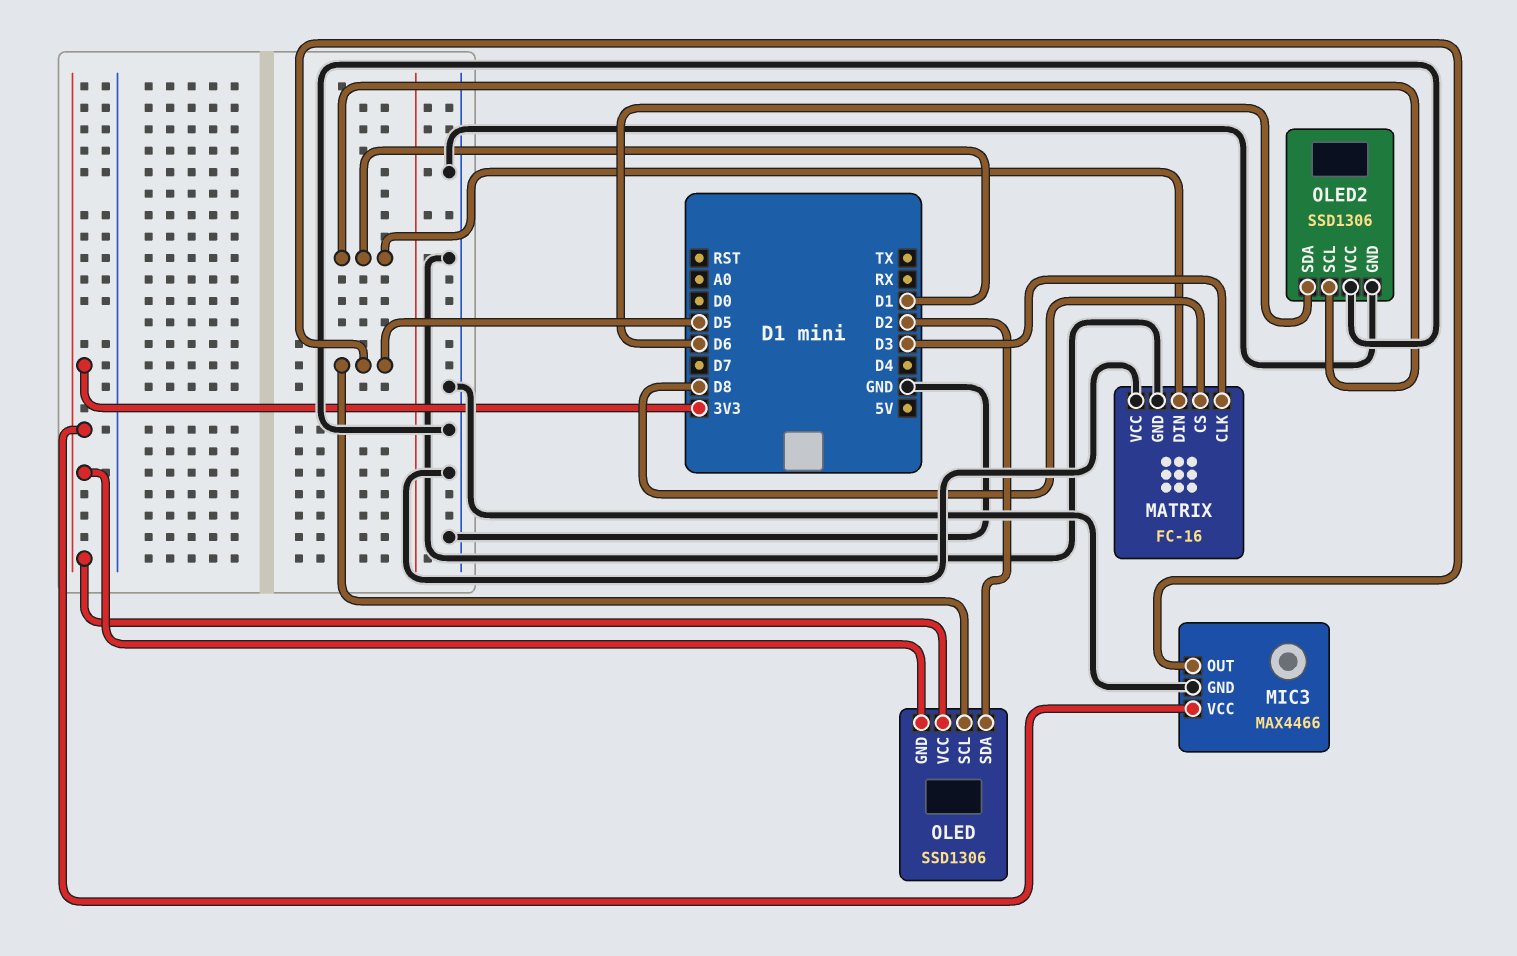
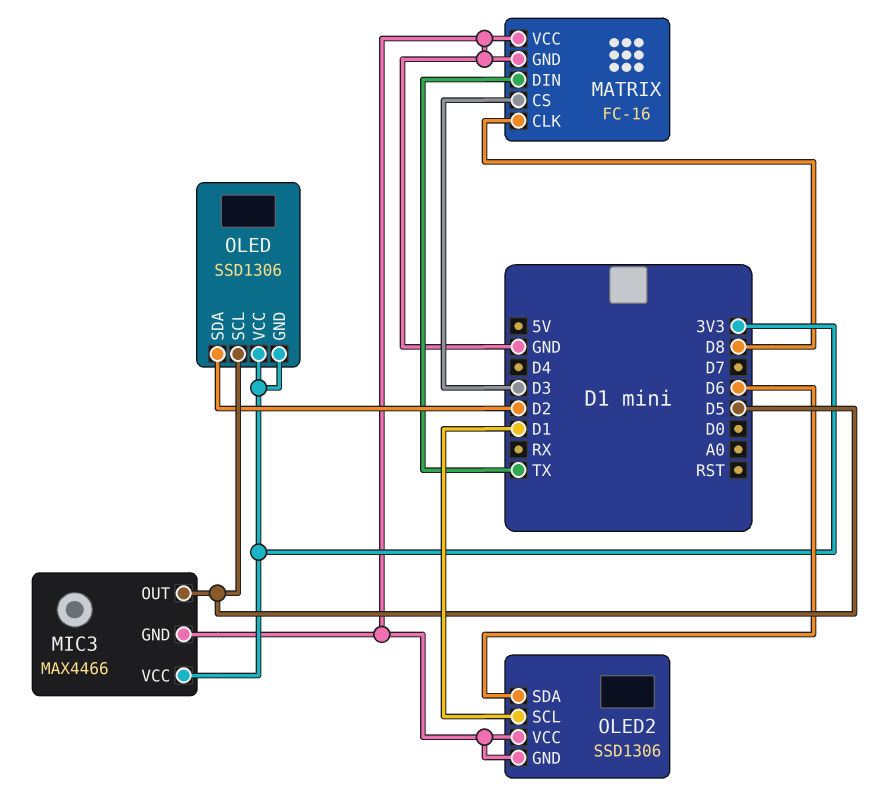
MATRIX pin CLK: D3 -> D8
MATRIX pin CS: D8 -> D3
MATRIX pin DIN: D1 -> TX

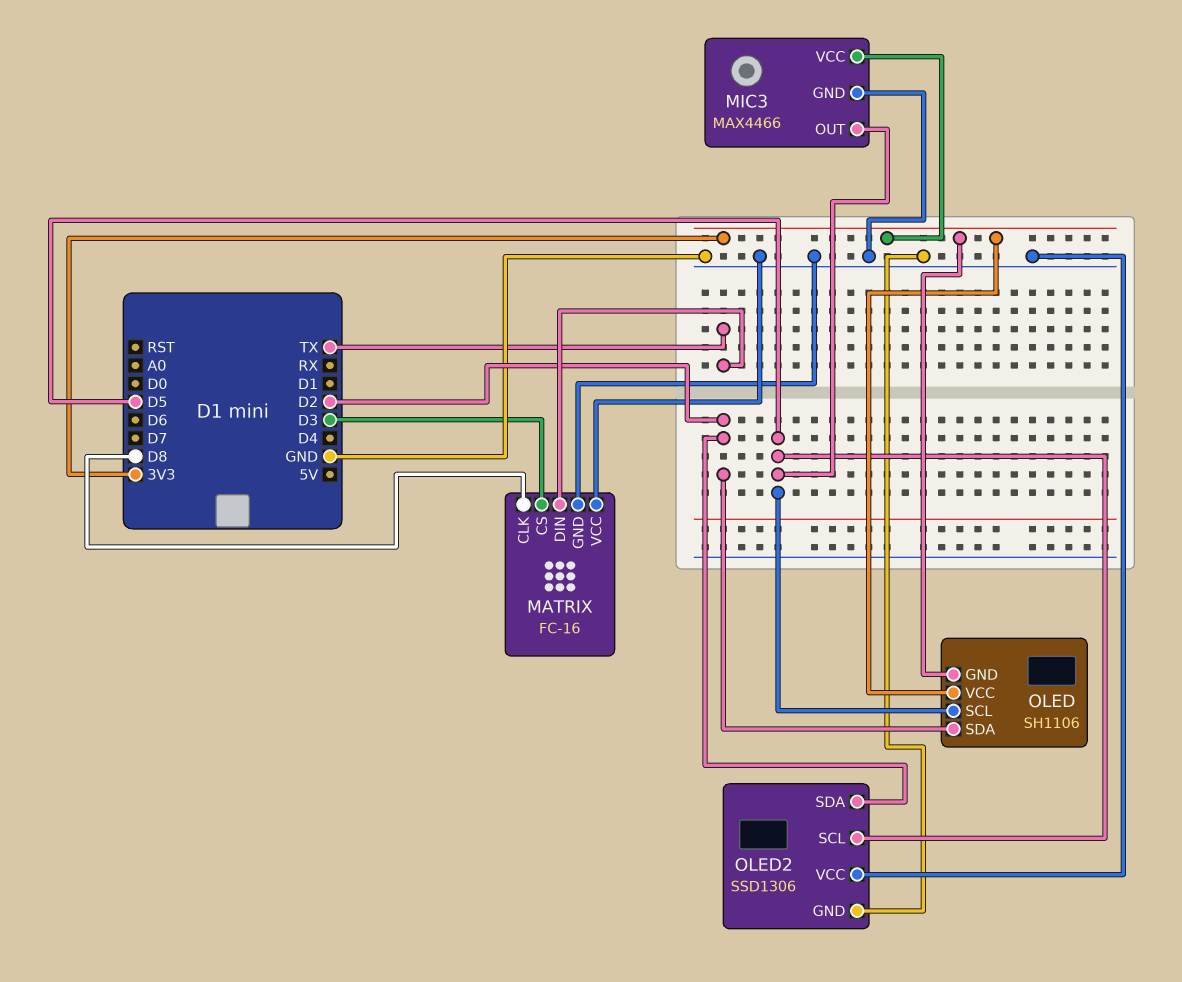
OLED: SSD1306 -> SH1106
OLED2 pin SCL: D1 -> D5
OLED2 pin SDA: D6 -> D2

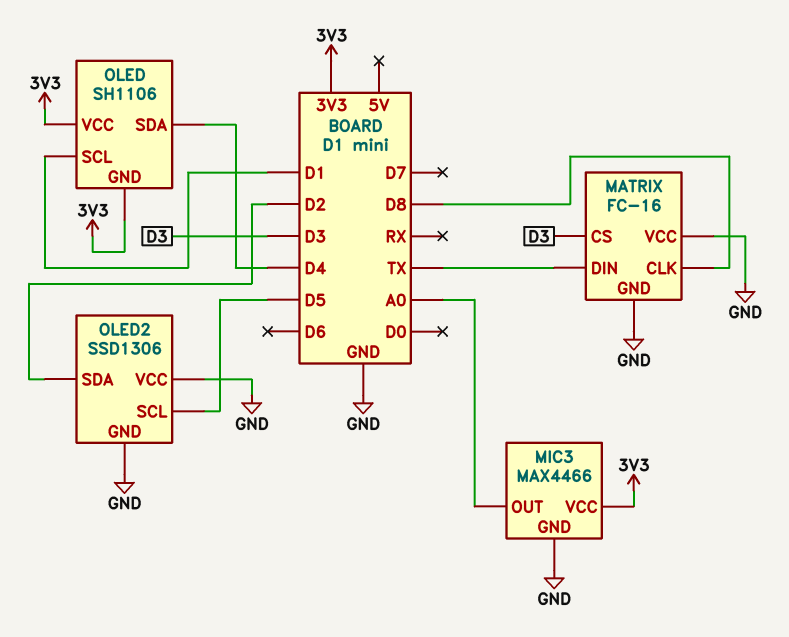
MIC3 pin OUT: D5 -> A0
OLED pin SCL: D5 -> D1
OLED pin SDA: D2 -> D4

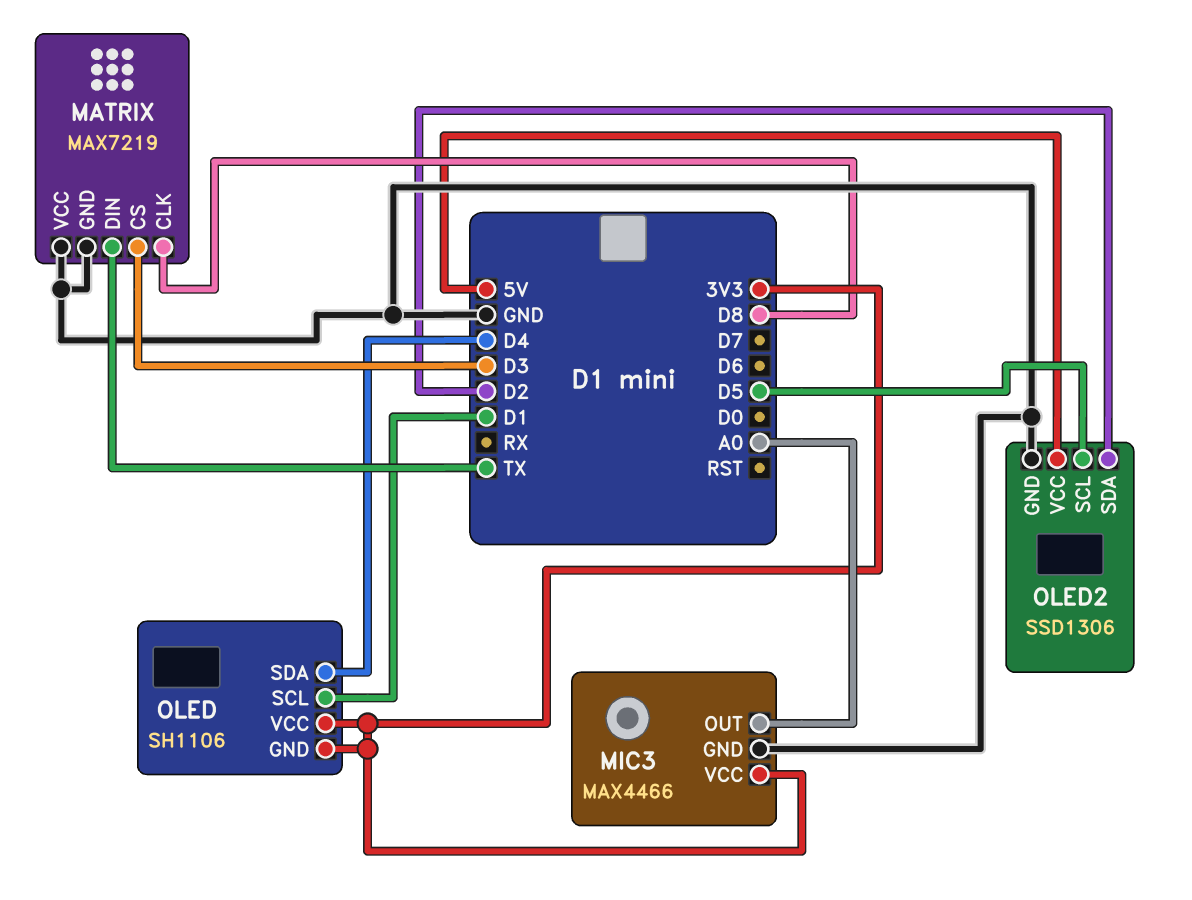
MATRIX: FC-16 -> MAX7219
OLED2 pin VCC: GND -> 5V

